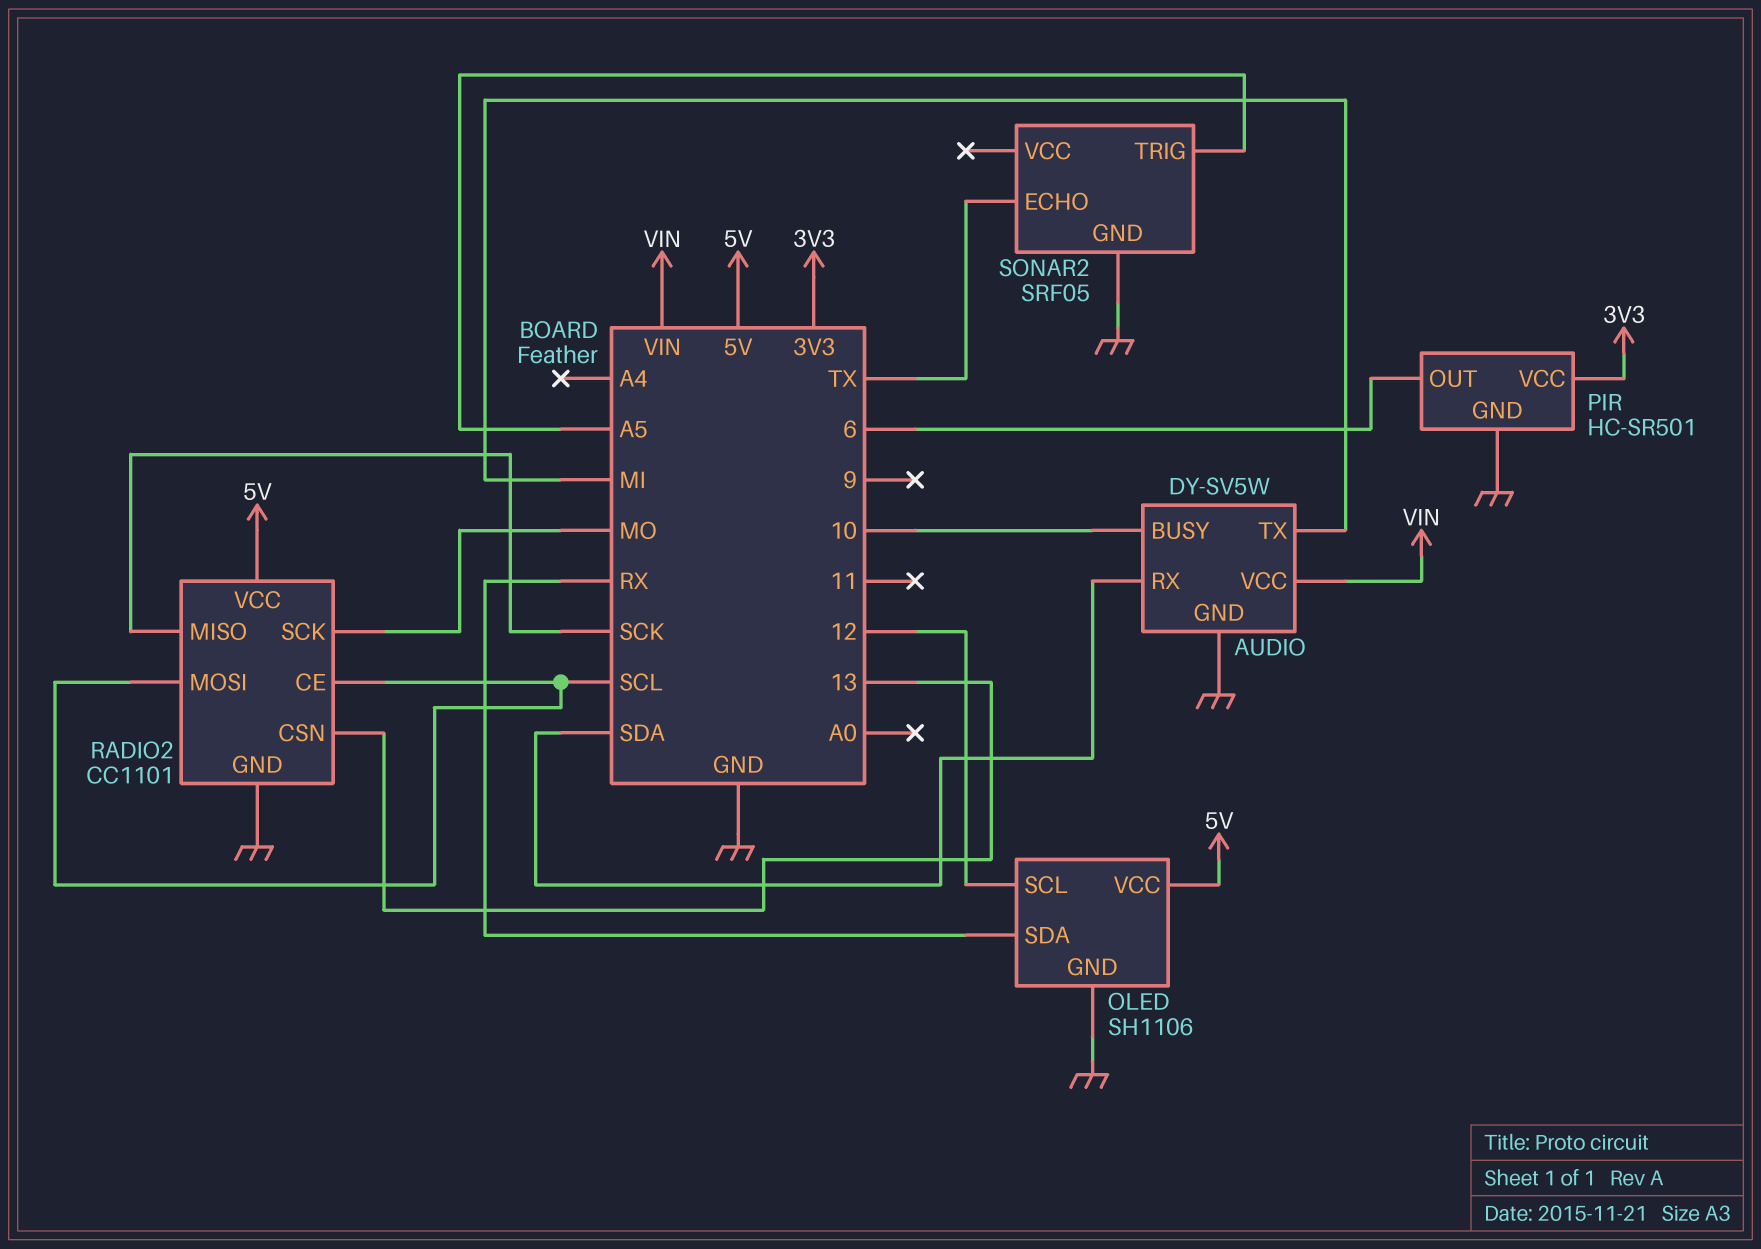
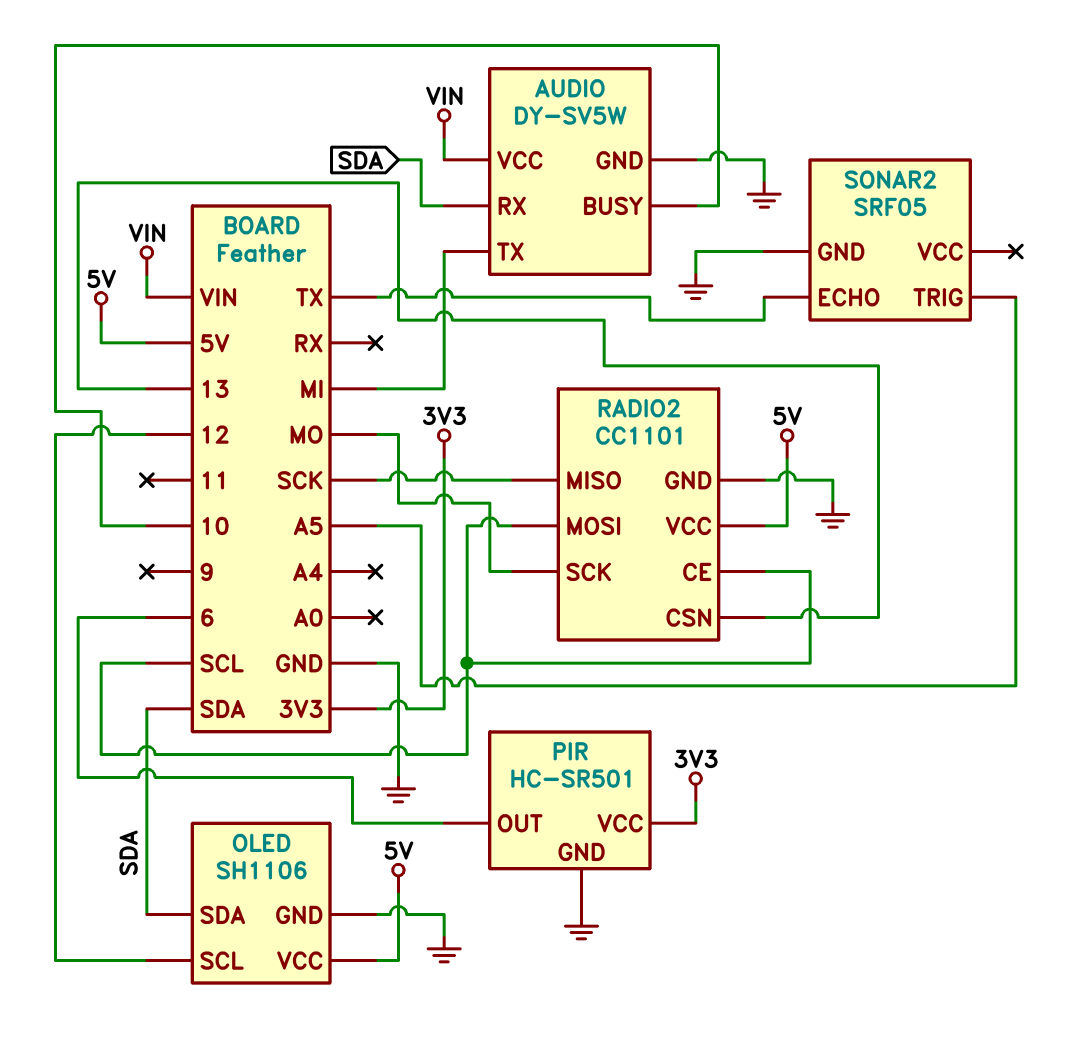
OLED pin SDA: RX -> SDA

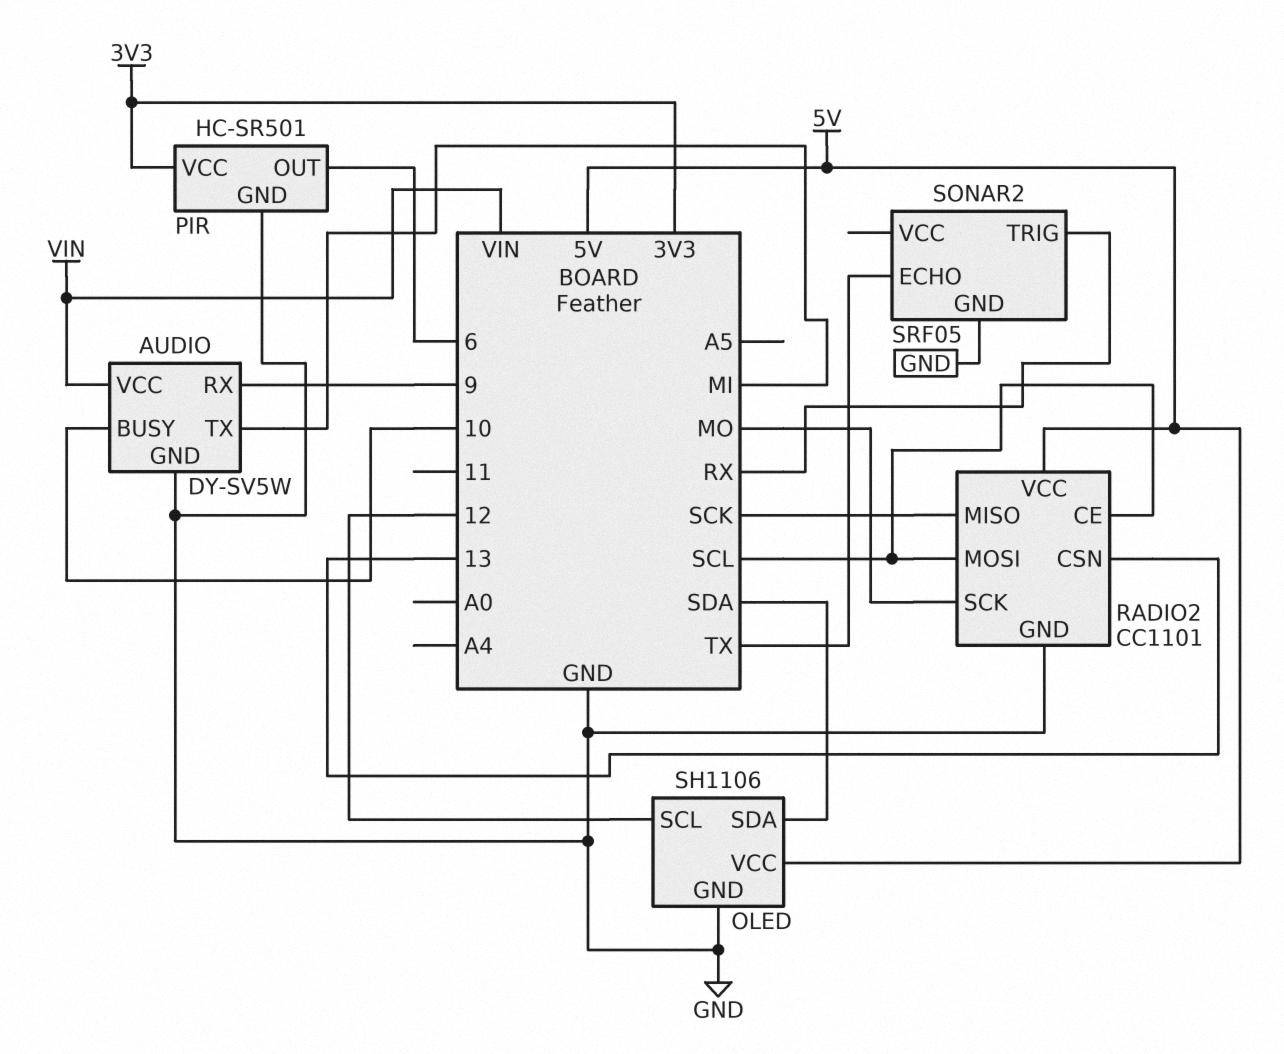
AUDIO pin RX: SDA -> 9
SONAR2 pin TRIG: A5 -> RX

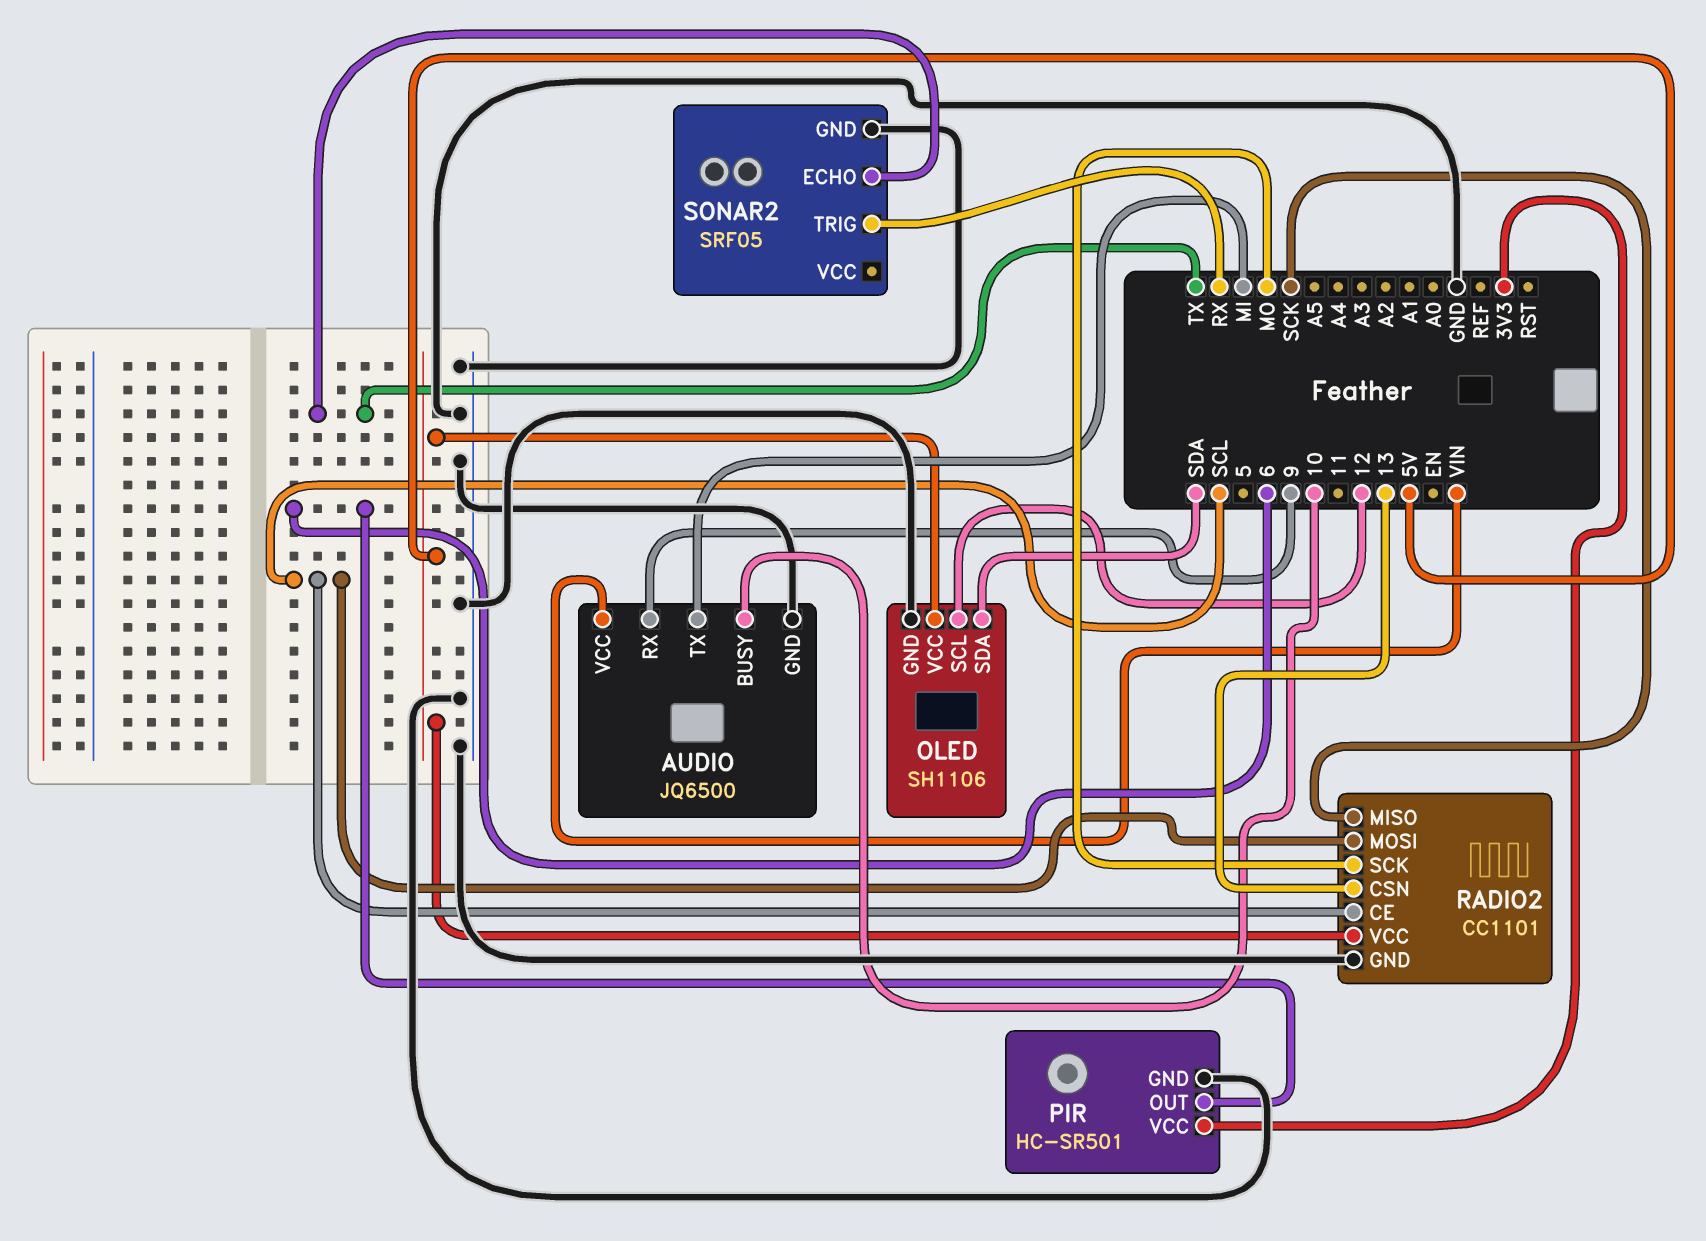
AUDIO: DY-SV5W -> JQ6500

